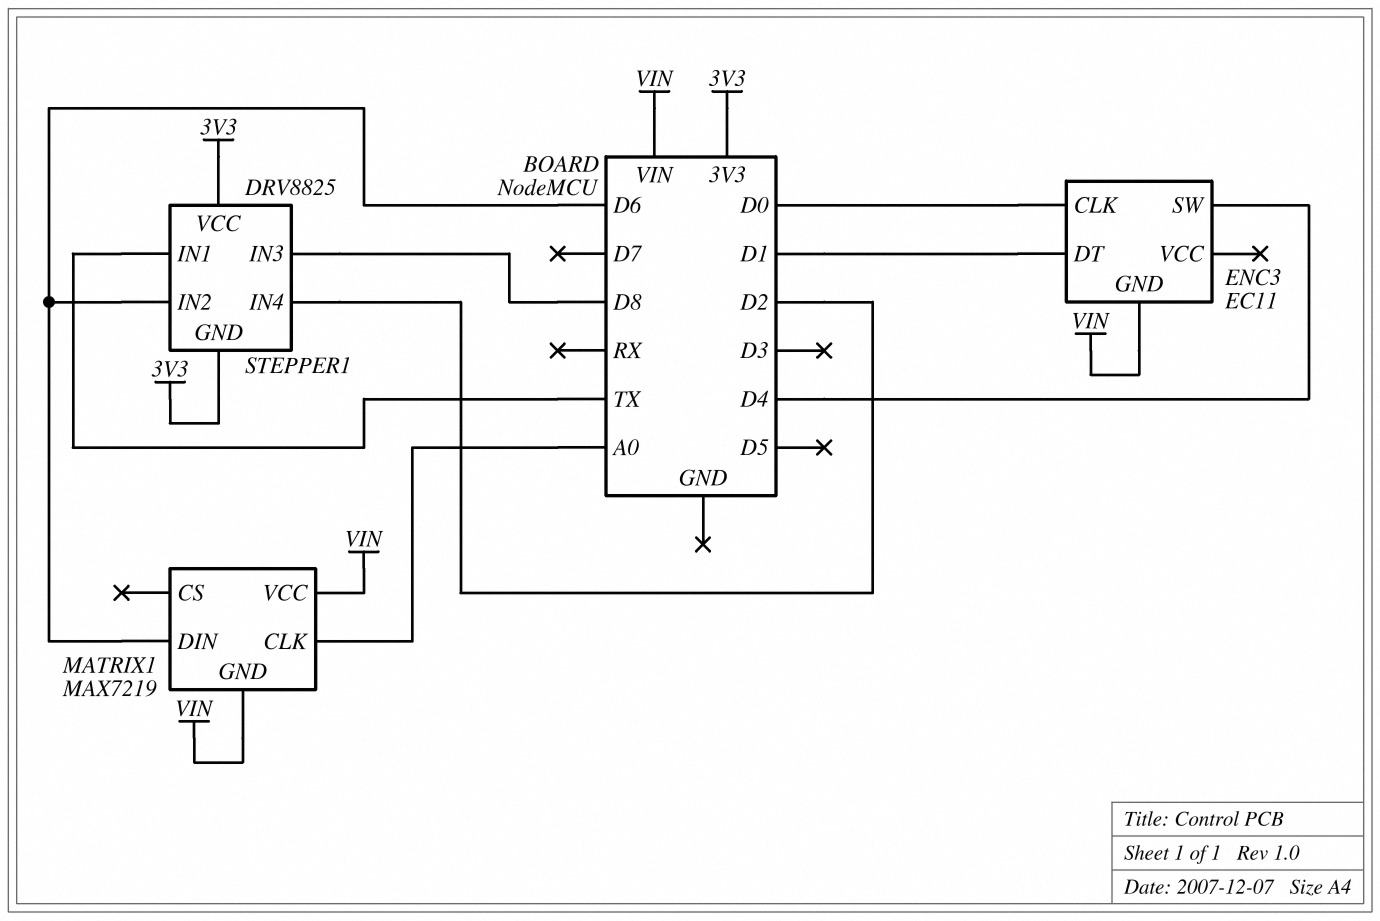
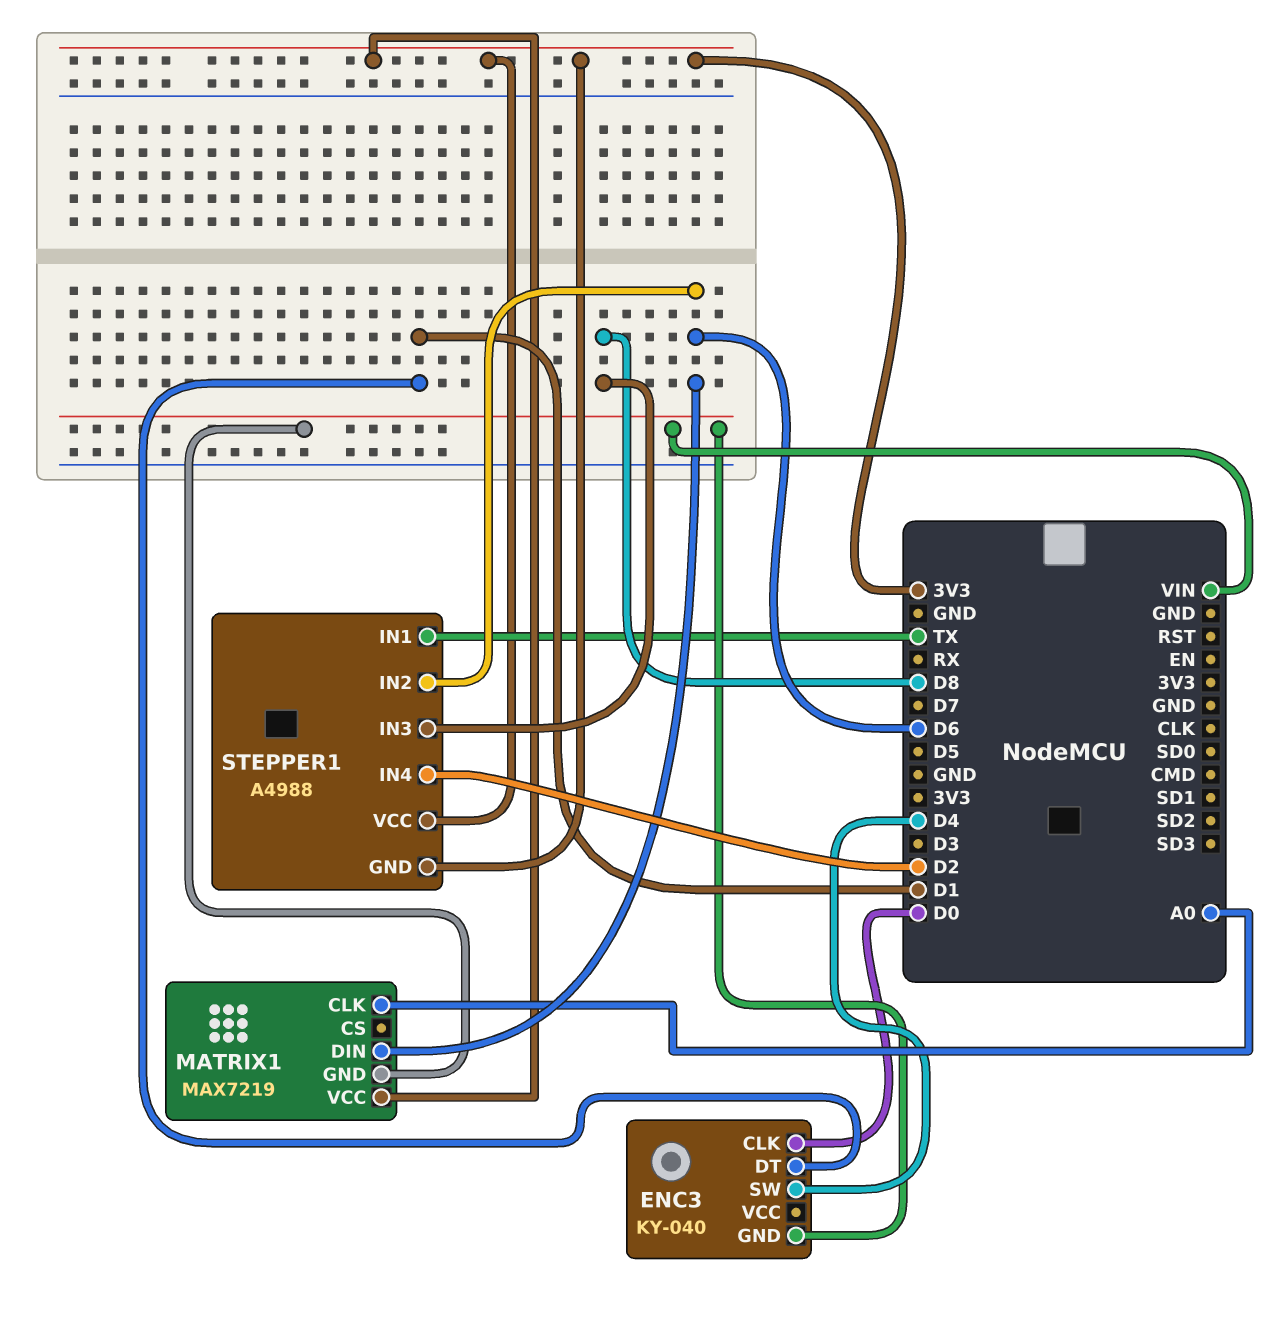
ENC3: EC11 -> KY-040
MATRIX1 pin VCC: VIN -> 3V3
STEPPER1: DRV8825 -> A4988

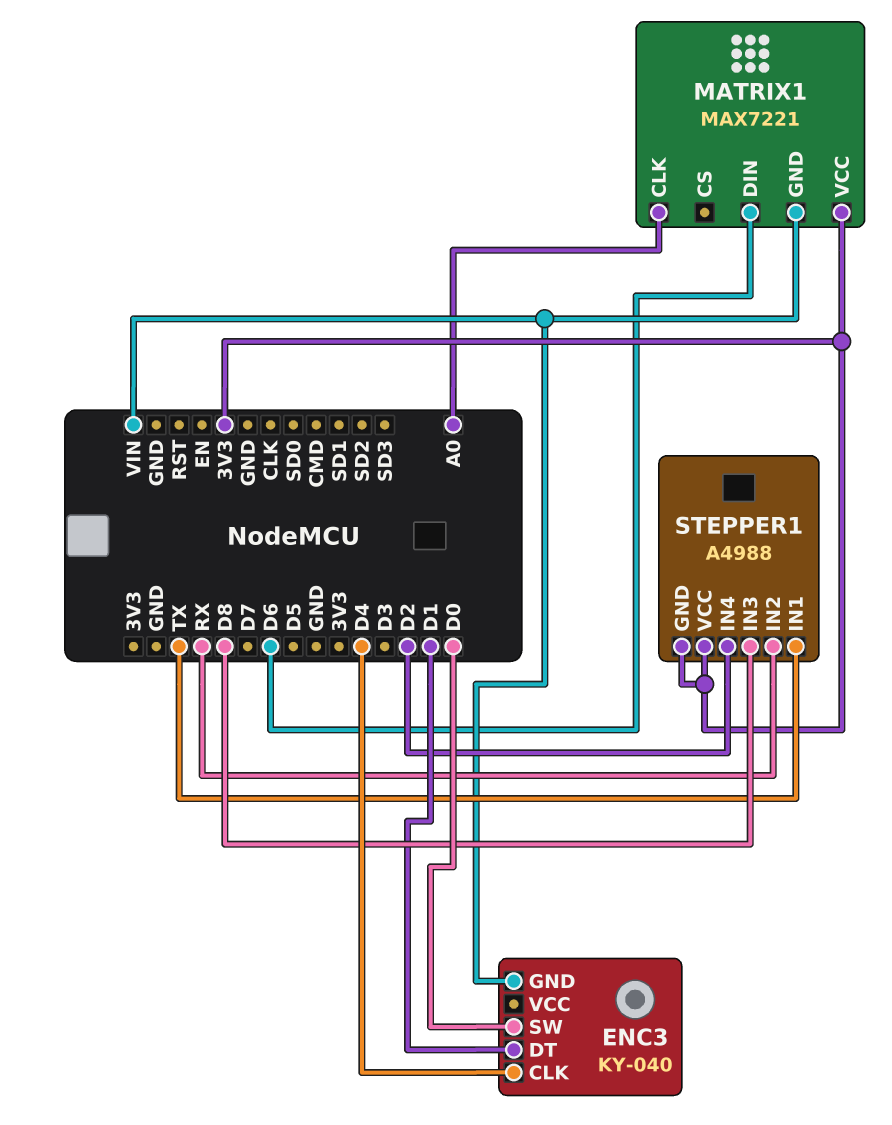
ENC3 pin CLK: D0 -> D4
ENC3 pin SW: D4 -> D0
MATRIX1: MAX7219 -> MAX7221
STEPPER1 pin IN2: D6 -> RX

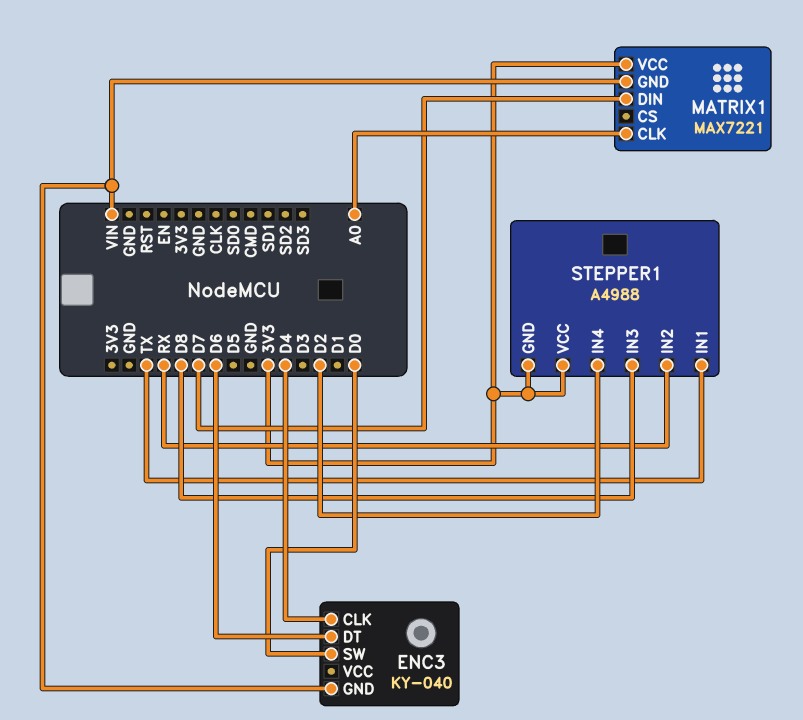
ENC3 pin DT: D1 -> D6
MATRIX1 pin DIN: D6 -> D7

